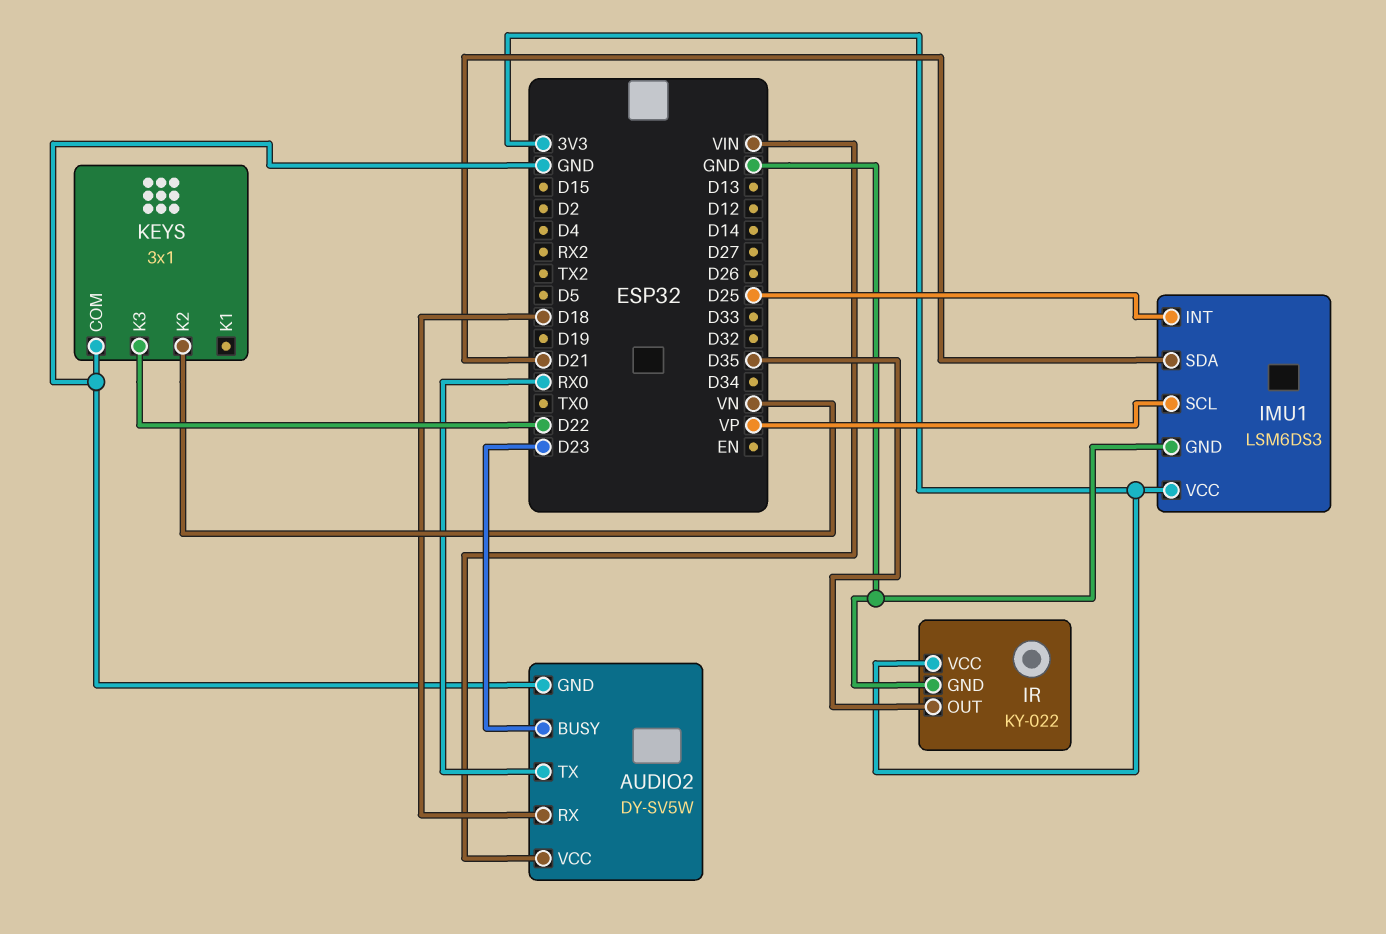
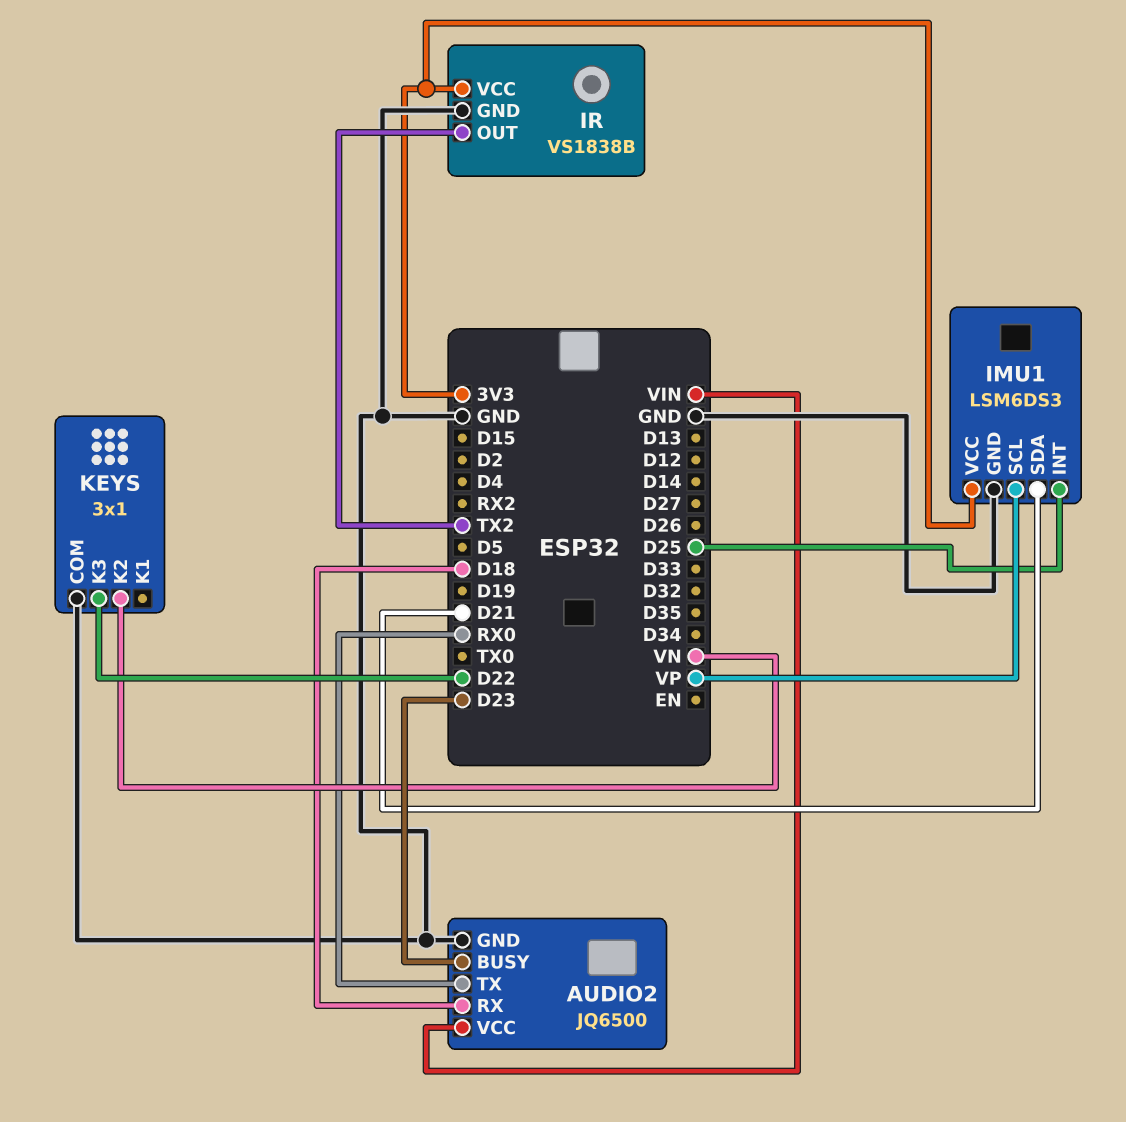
AUDIO2: DY-SV5W -> JQ6500
IR: KY-022 -> VS1838B
IR pin OUT: D35 -> TX2

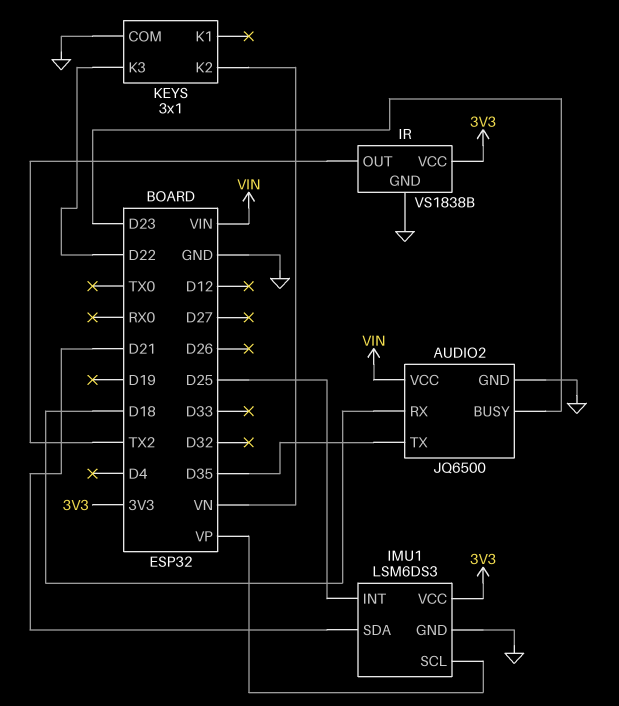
AUDIO2 pin TX: RX0 -> D35

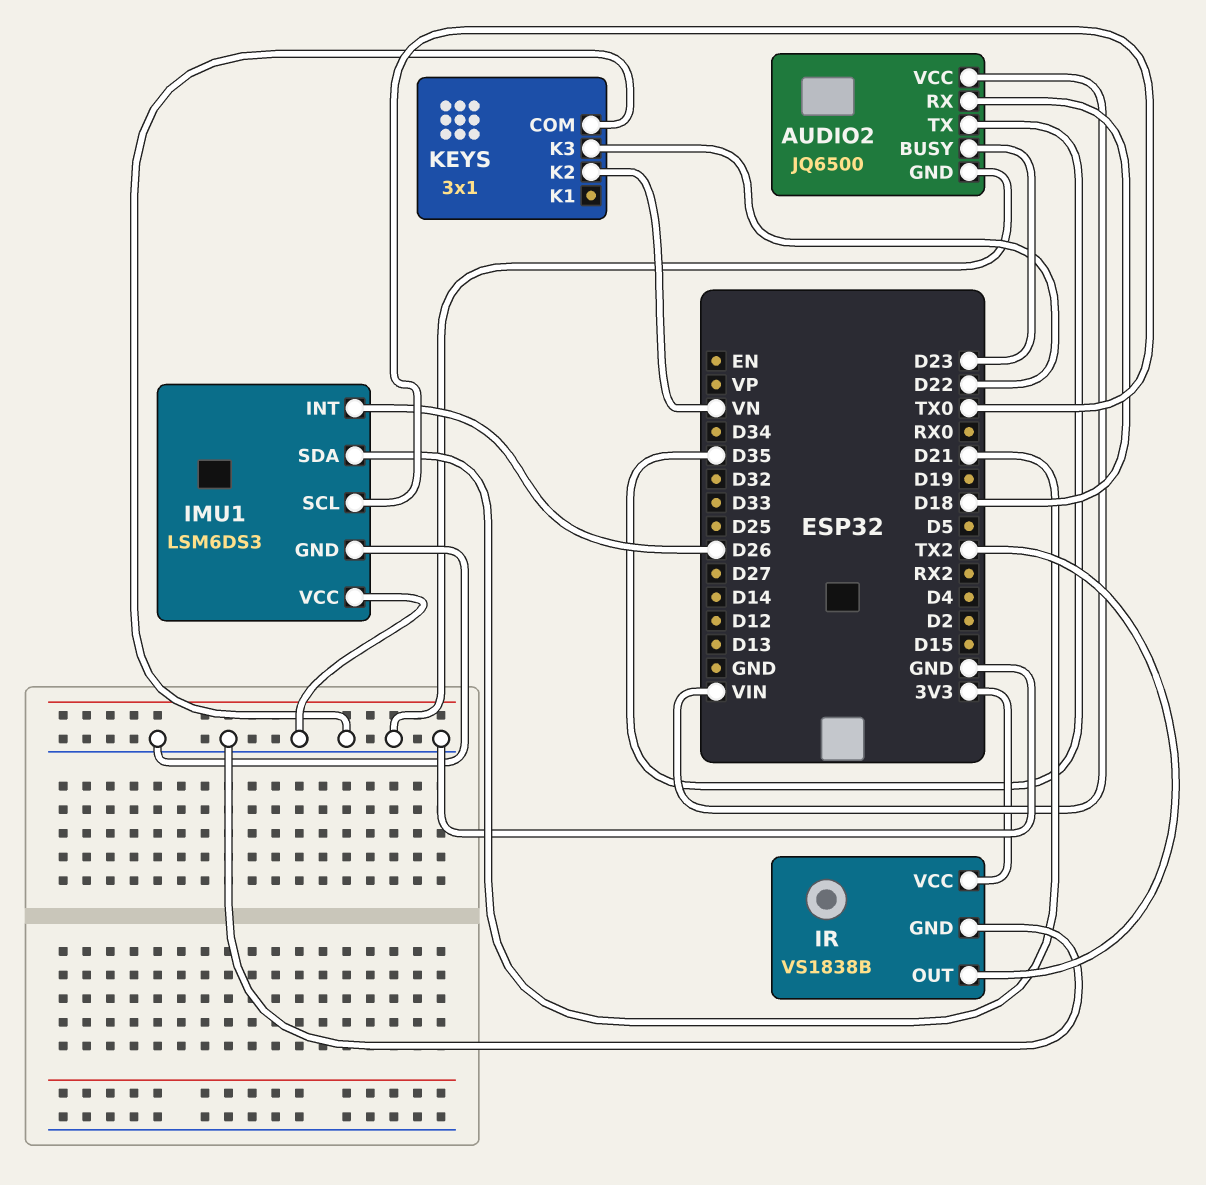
IMU1 pin INT: D25 -> D26
IMU1 pin SCL: VP -> TX0
IMU1 pin VCC: 3V3 -> GND

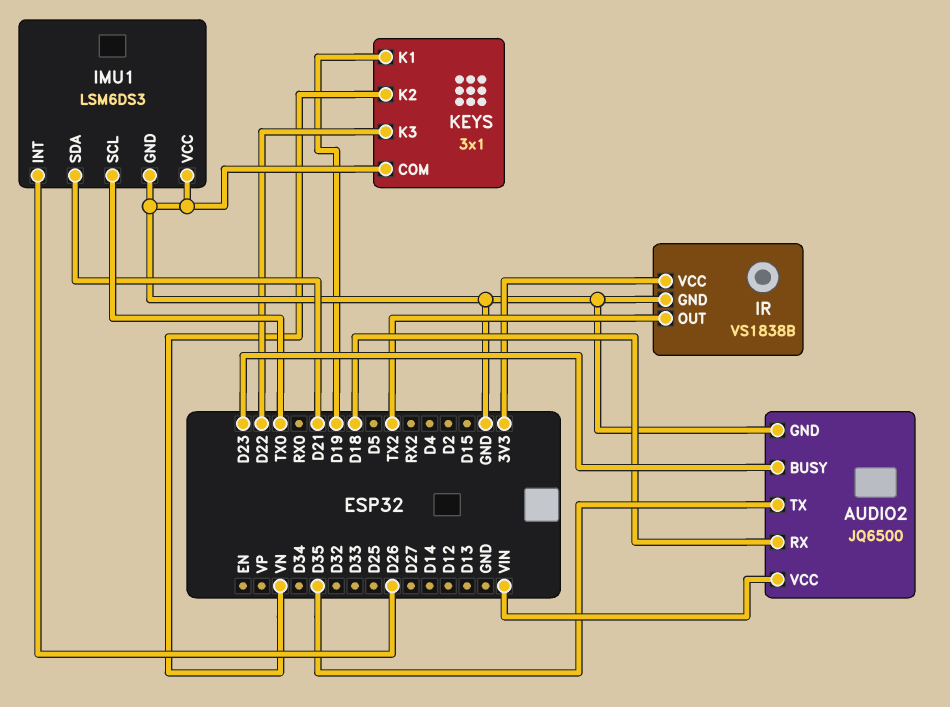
KEYS pin K1: none -> D19

